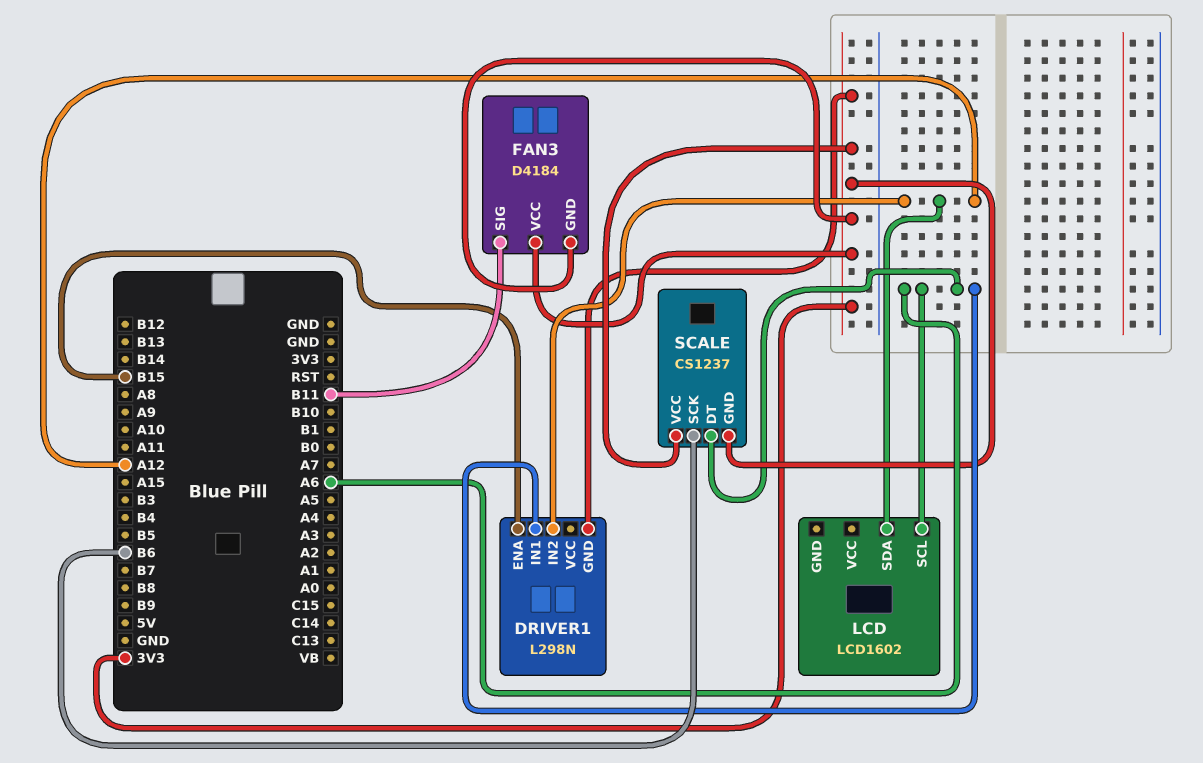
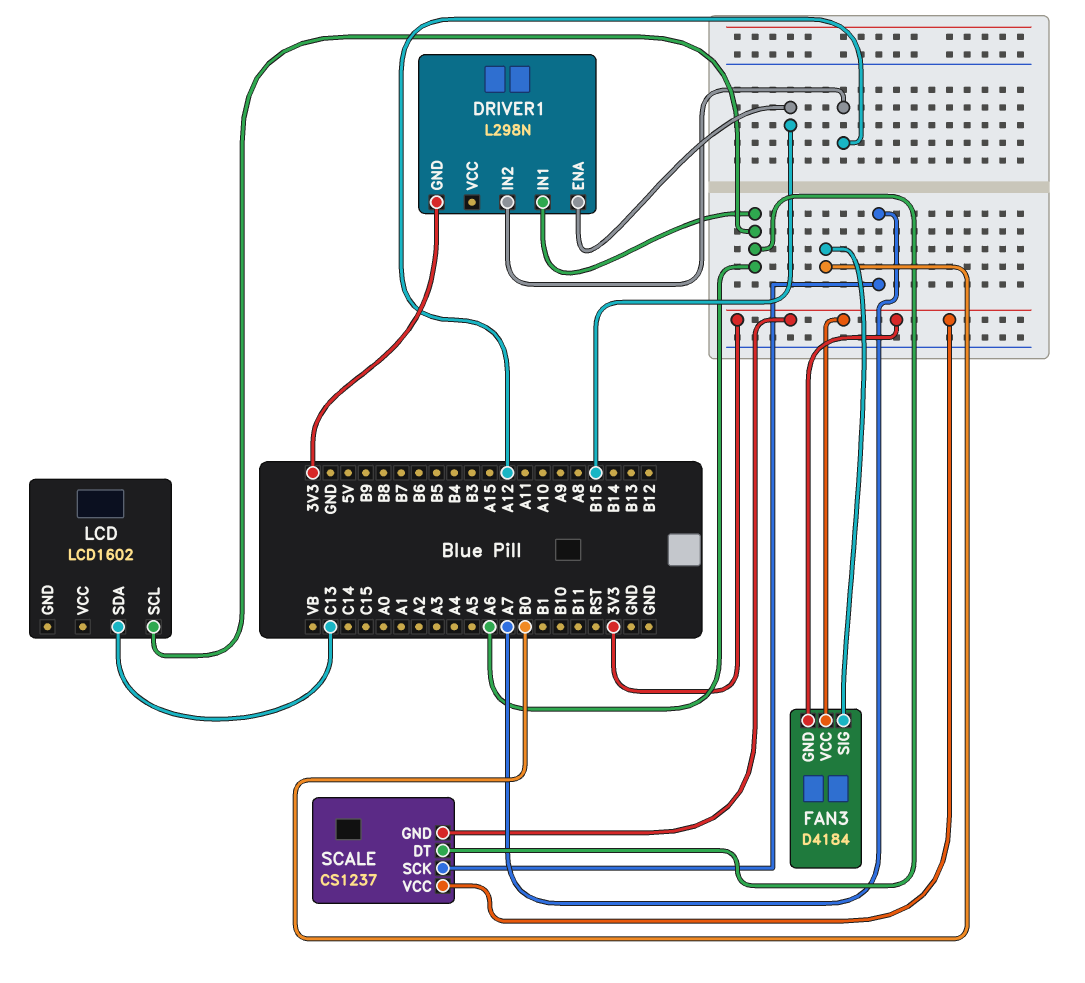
FAN3 pin SIG: B11 -> B0
LCD pin SDA: A12 -> C13
SCALE pin SCK: B6 -> A7

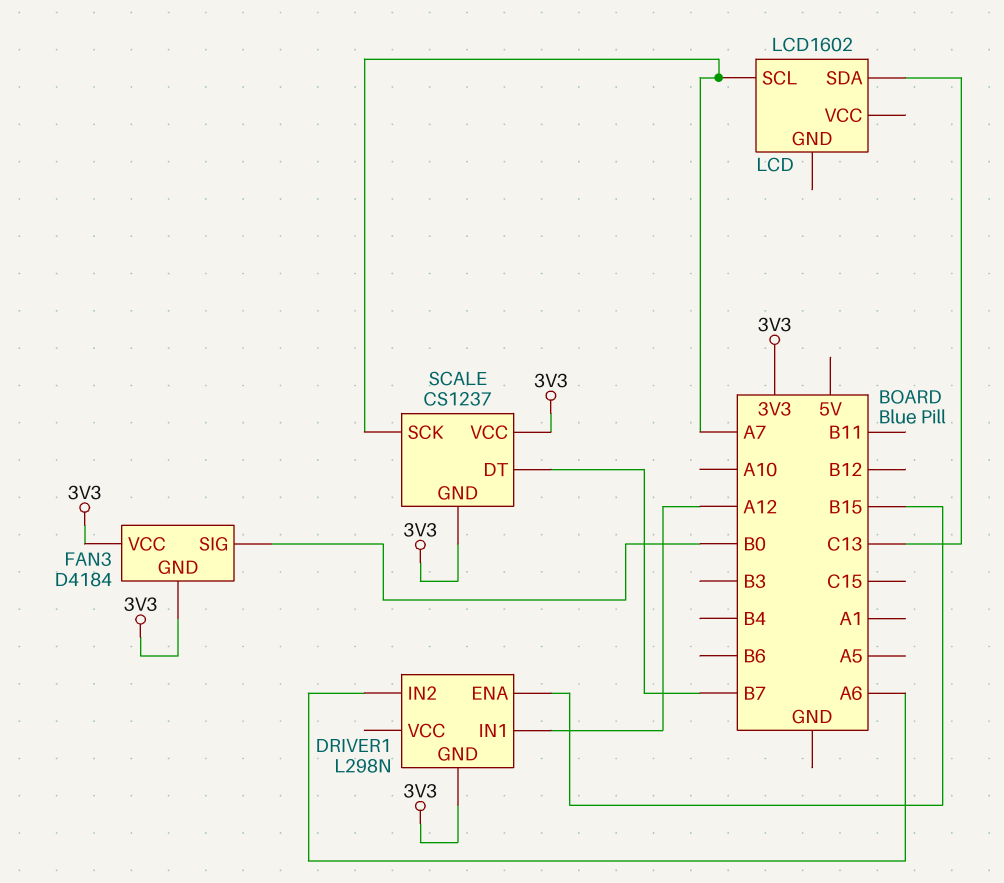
DRIVER1 pin IN1: A6 -> A12
DRIVER1 pin IN2: A12 -> A6
LCD pin SCL: A6 -> A7
SCALE pin DT: A6 -> B7

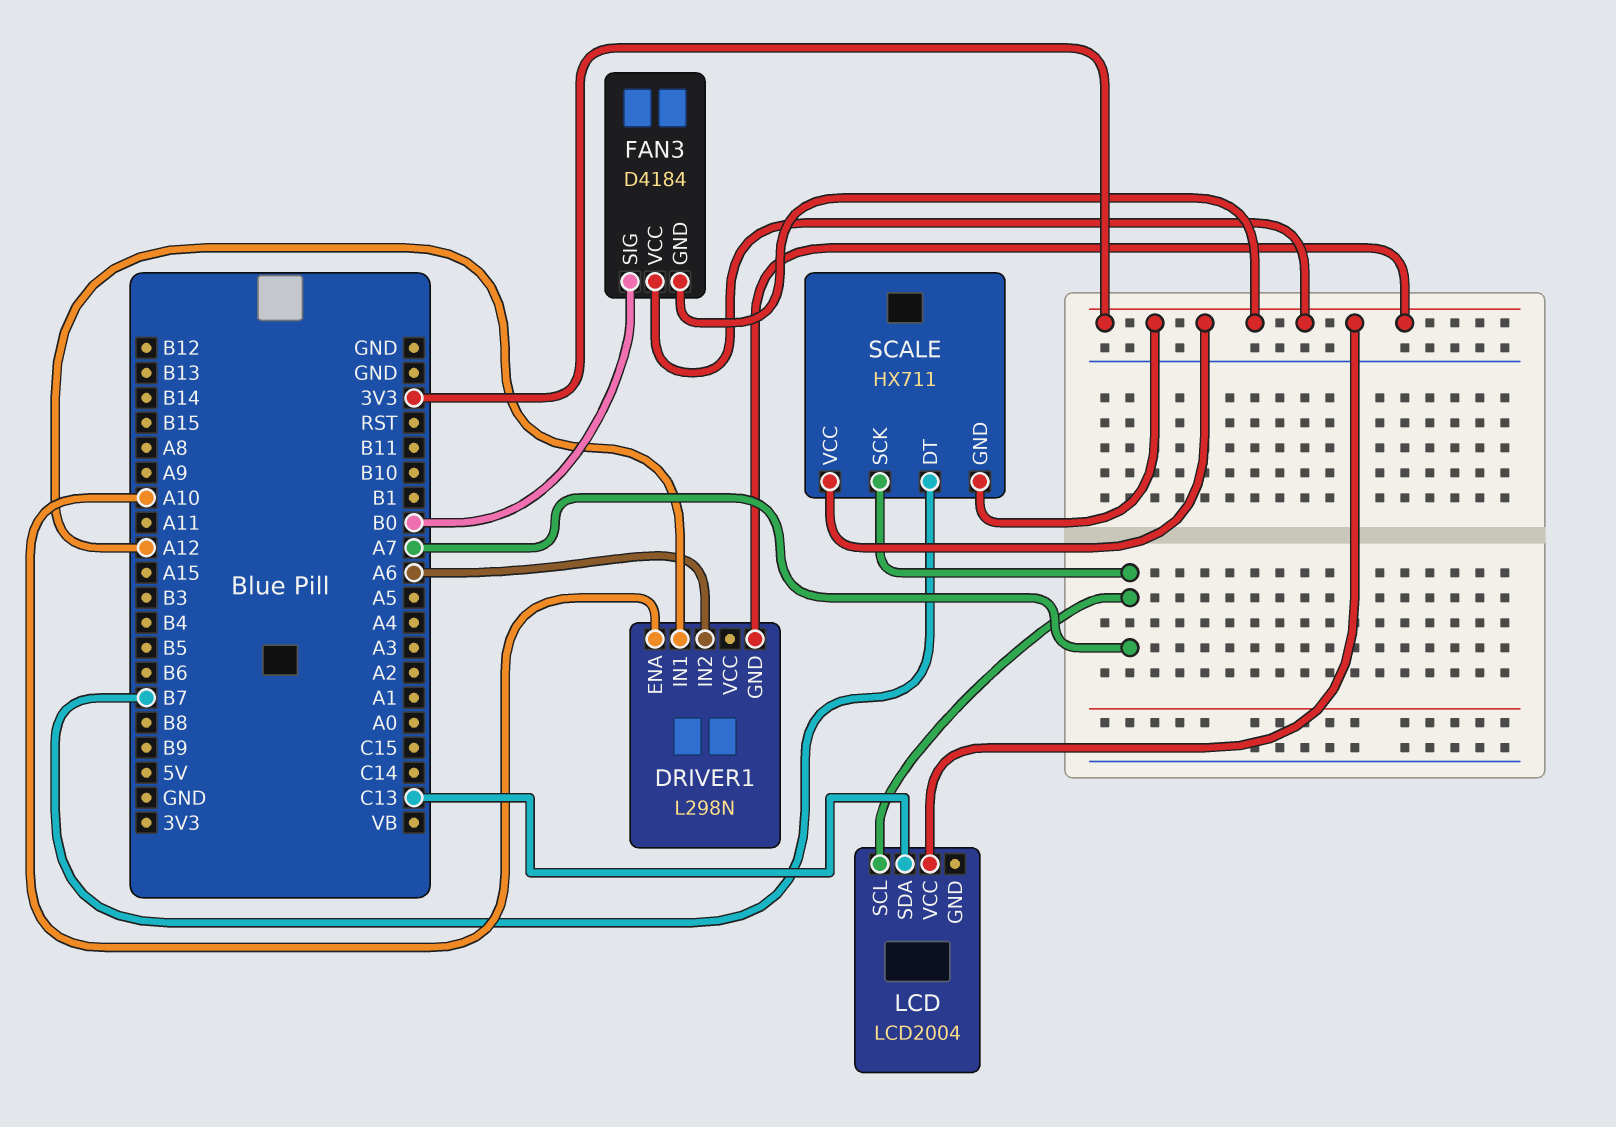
DRIVER1 pin ENA: B15 -> A10
LCD: LCD1602 -> LCD2004
LCD pin VCC: none -> 3V3
SCALE: CS1237 -> HX711

